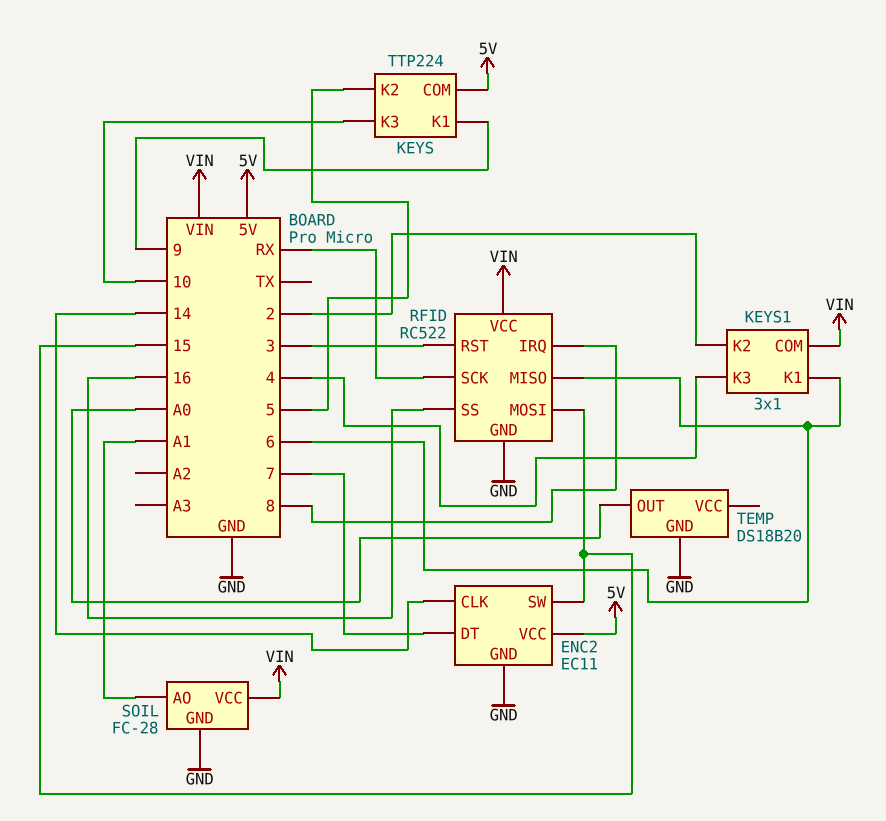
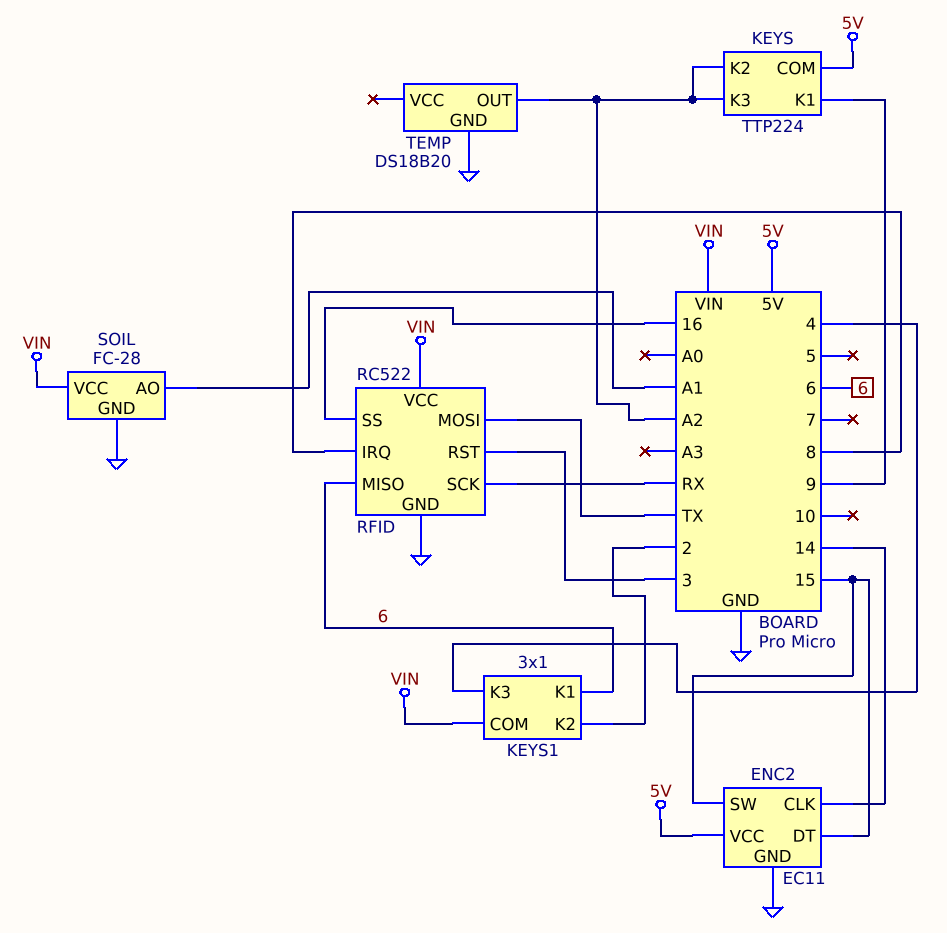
ENC2 pin DT: 7 -> 15
KEYS pin K2: 5 -> A2
KEYS pin K3: 10 -> A2
RFID pin MOSI: 15 -> TX
TEMP pin OUT: A0 -> A2

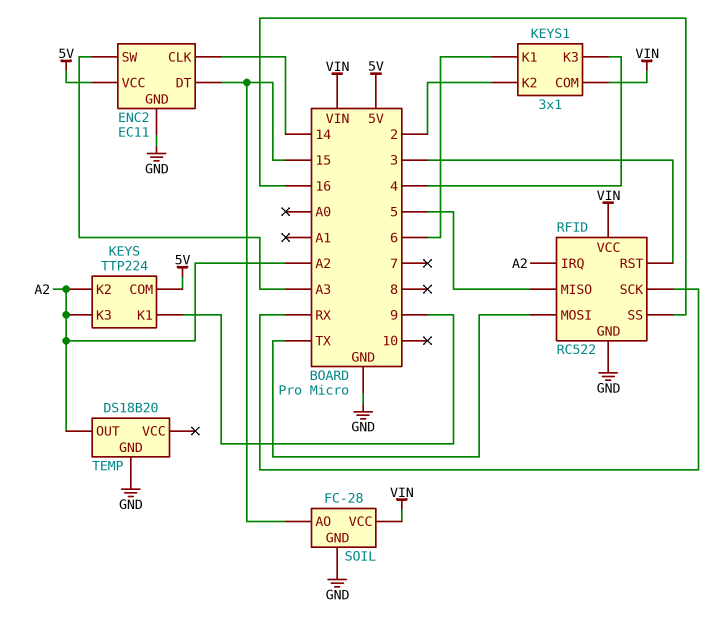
ENC2 pin SW: 15 -> A3
RFID pin IRQ: 8 -> A2
RFID pin MISO: 6 -> 5
SOIL pin AO: A1 -> 15

